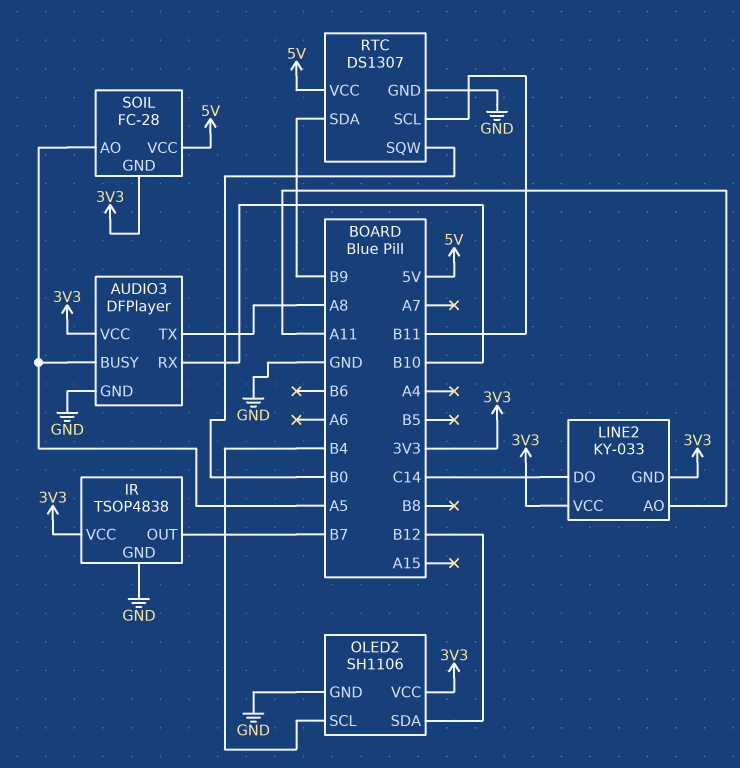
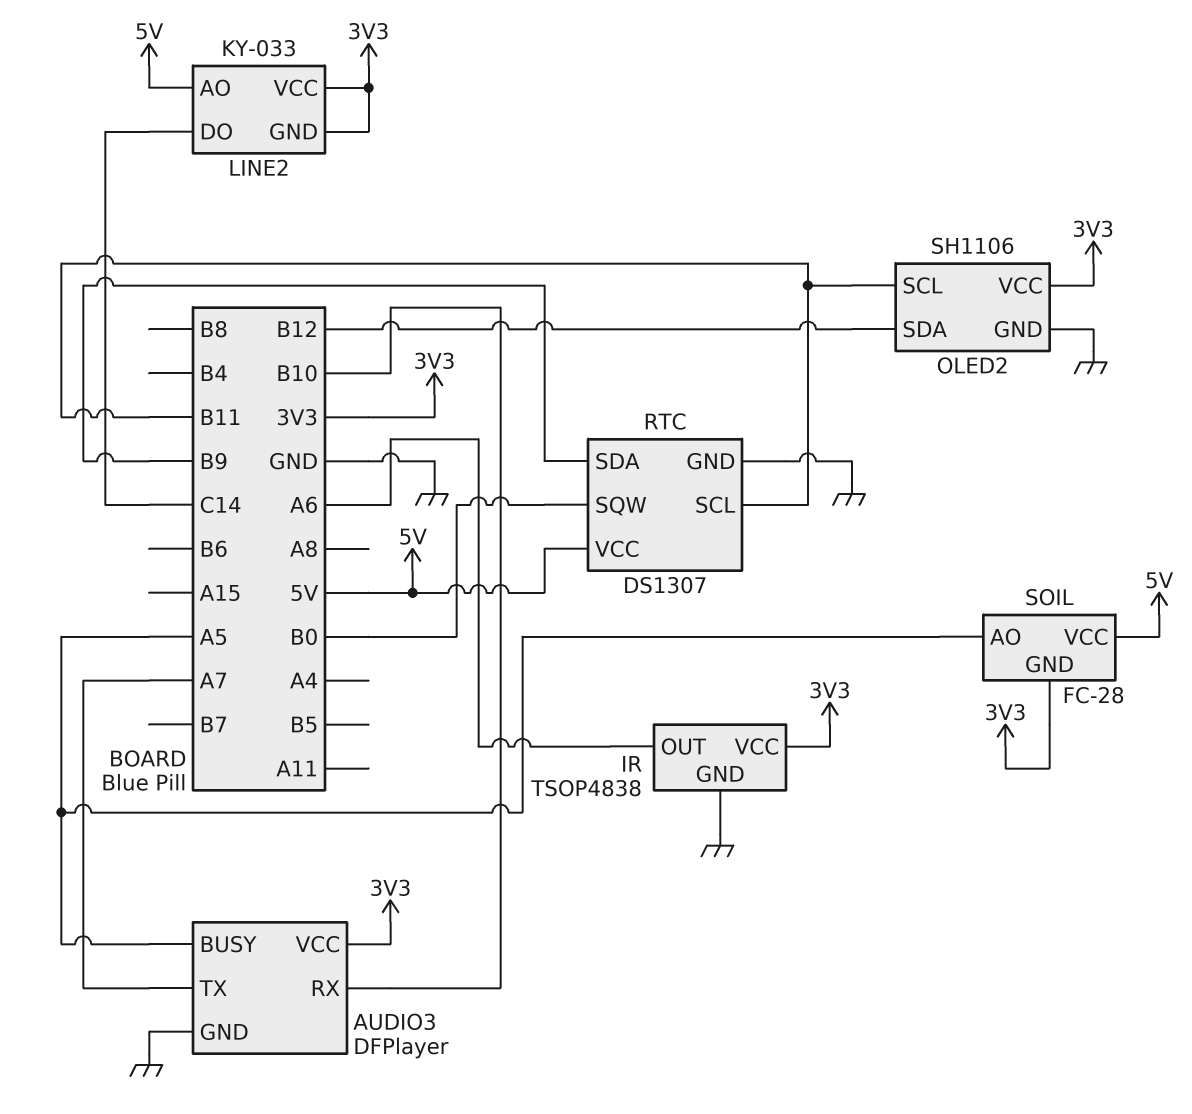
AUDIO3 pin TX: A8 -> A7
IR pin OUT: B7 -> A6
LINE2 pin AO: A11 -> 5V
OLED2 pin SCL: B4 -> B11

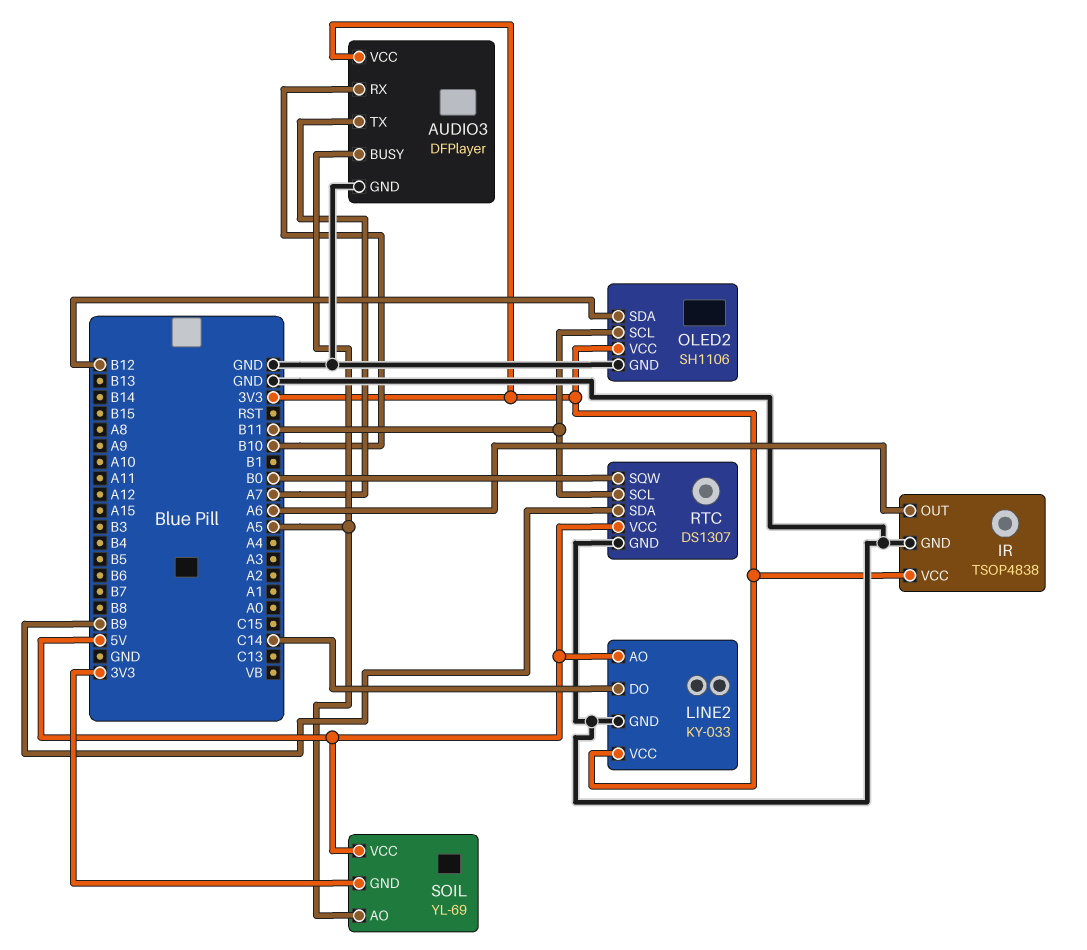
LINE2 pin GND: 3V3 -> GND
SOIL: FC-28 -> YL-69

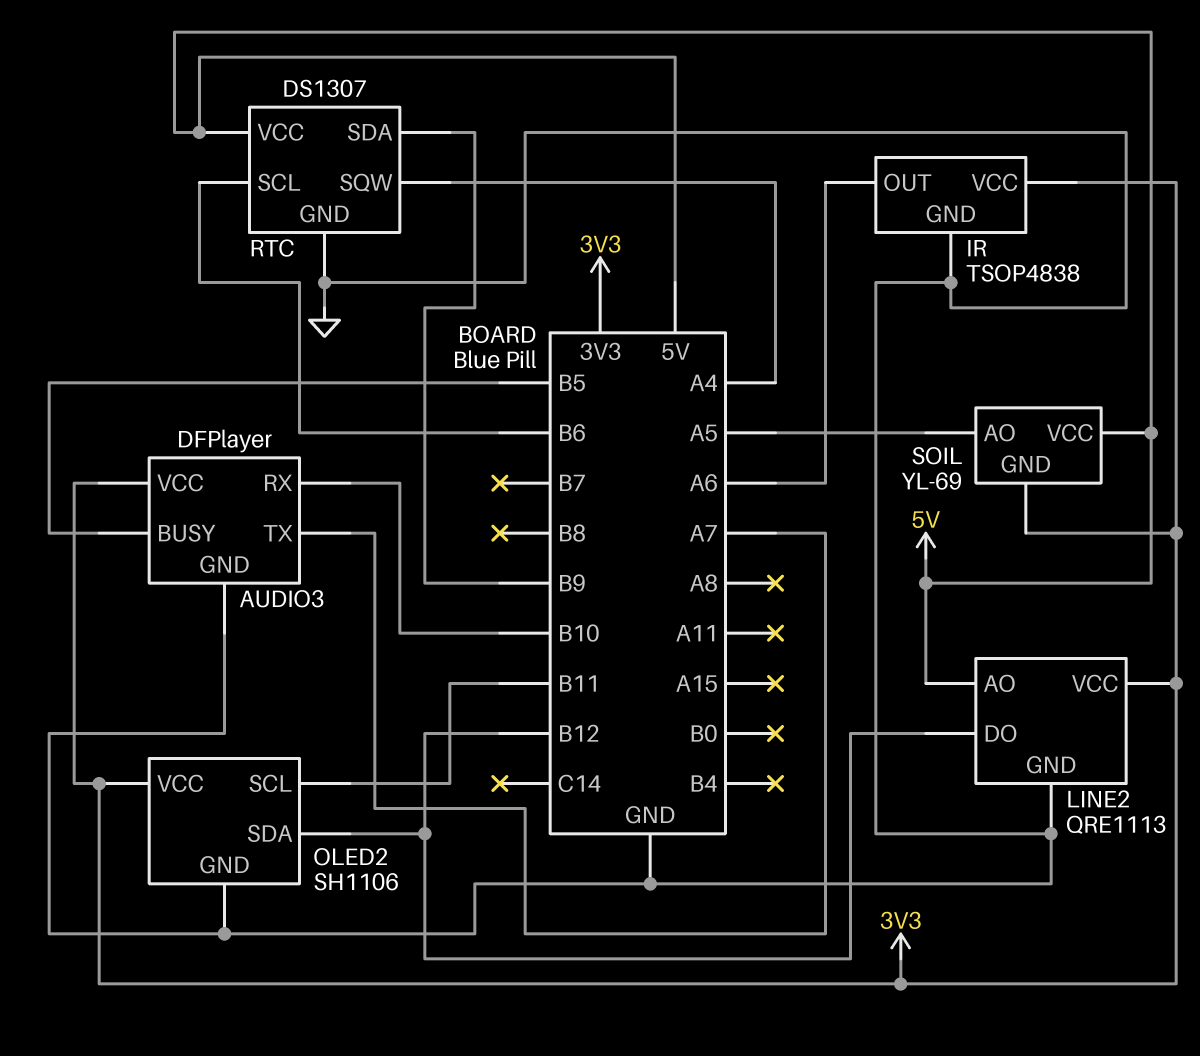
AUDIO3 pin BUSY: A5 -> B5
LINE2: KY-033 -> QRE1113
LINE2 pin DO: C14 -> B12
RTC pin SCL: B11 -> B6
RTC pin SQW: B0 -> A4

